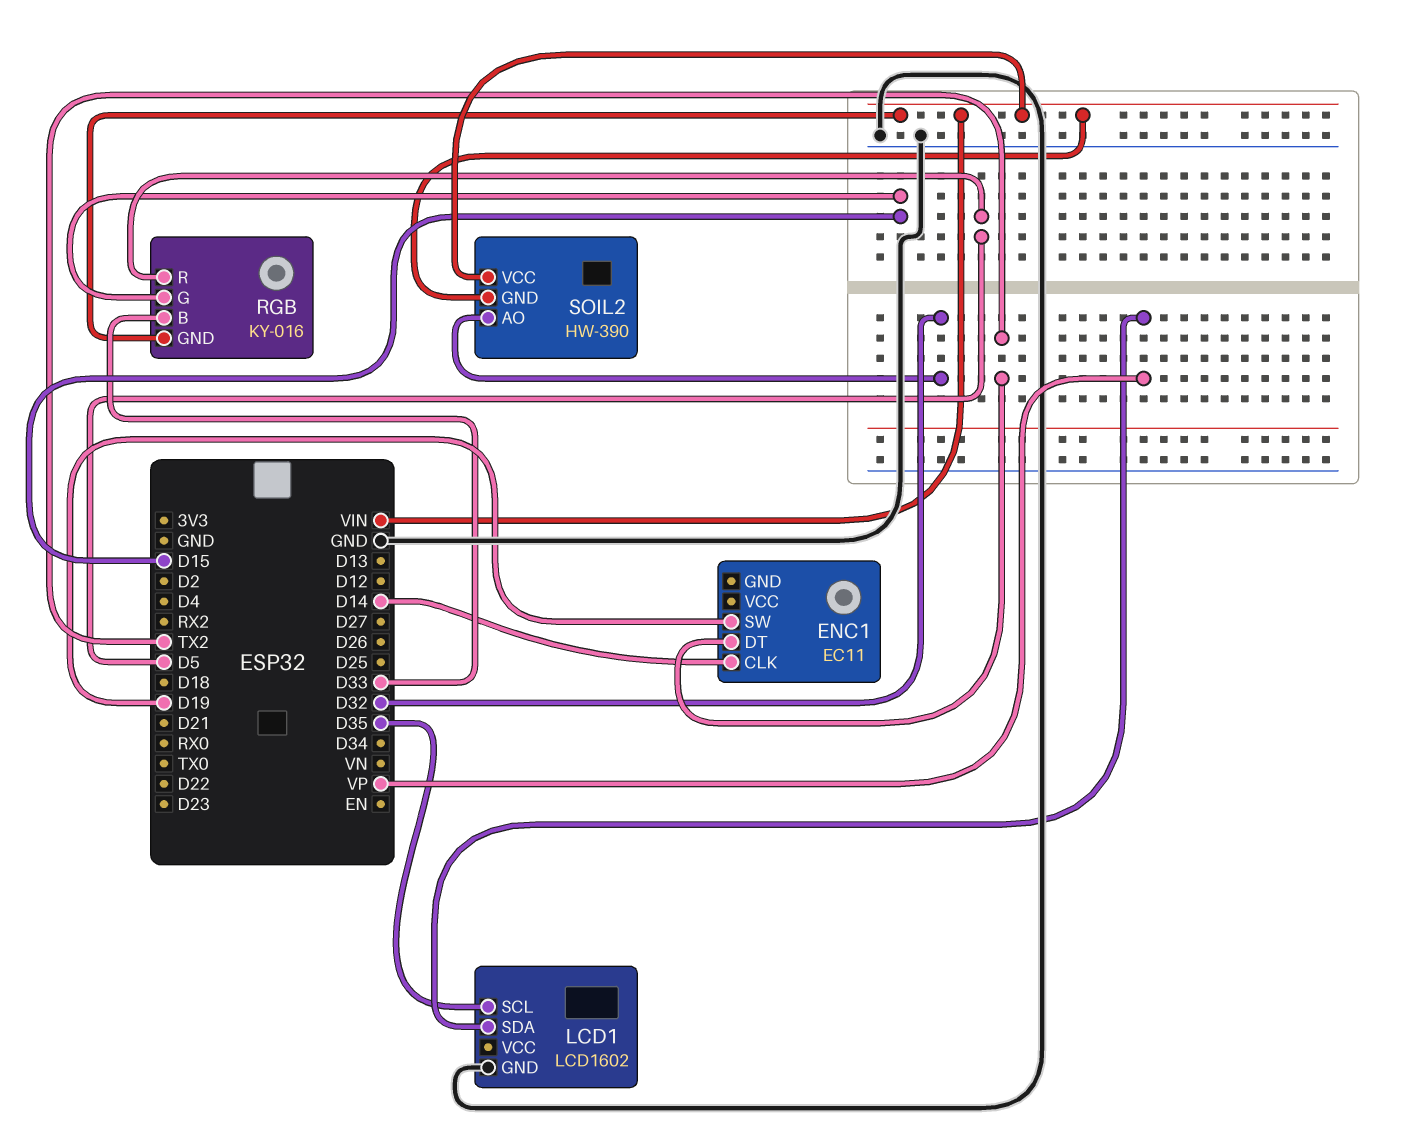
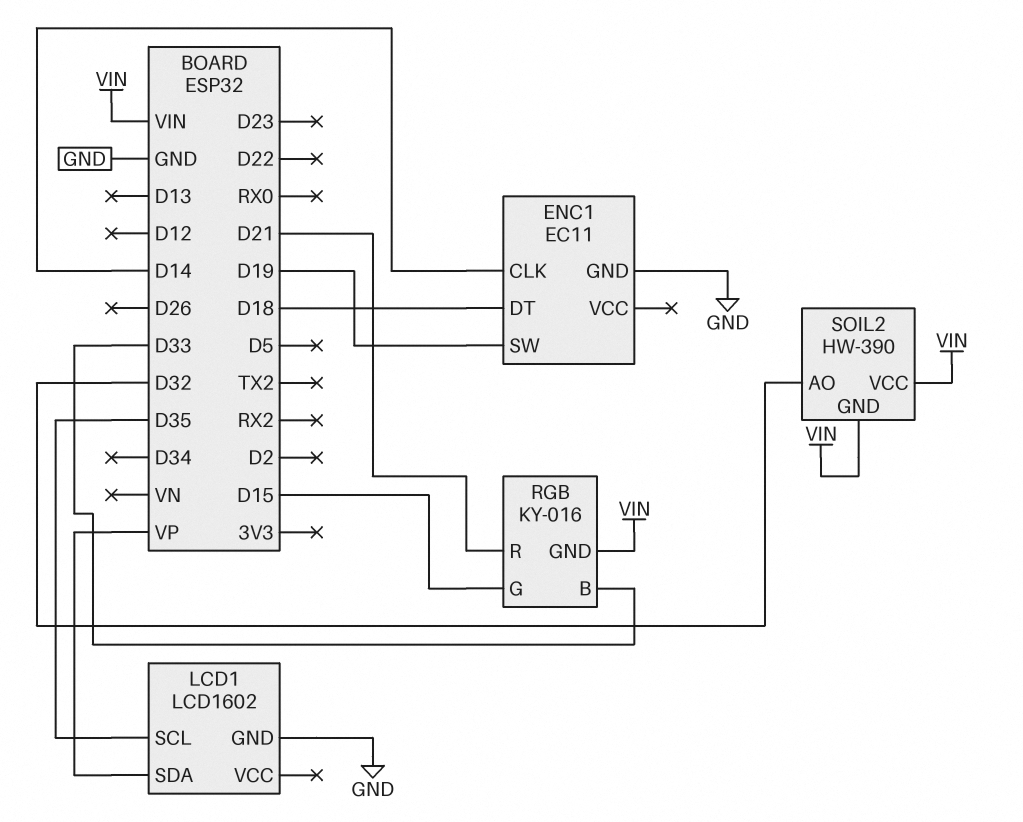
ENC1 pin DT: TX2 -> D18
ENC1 pin GND: none -> GND
RGB pin R: D5 -> D21

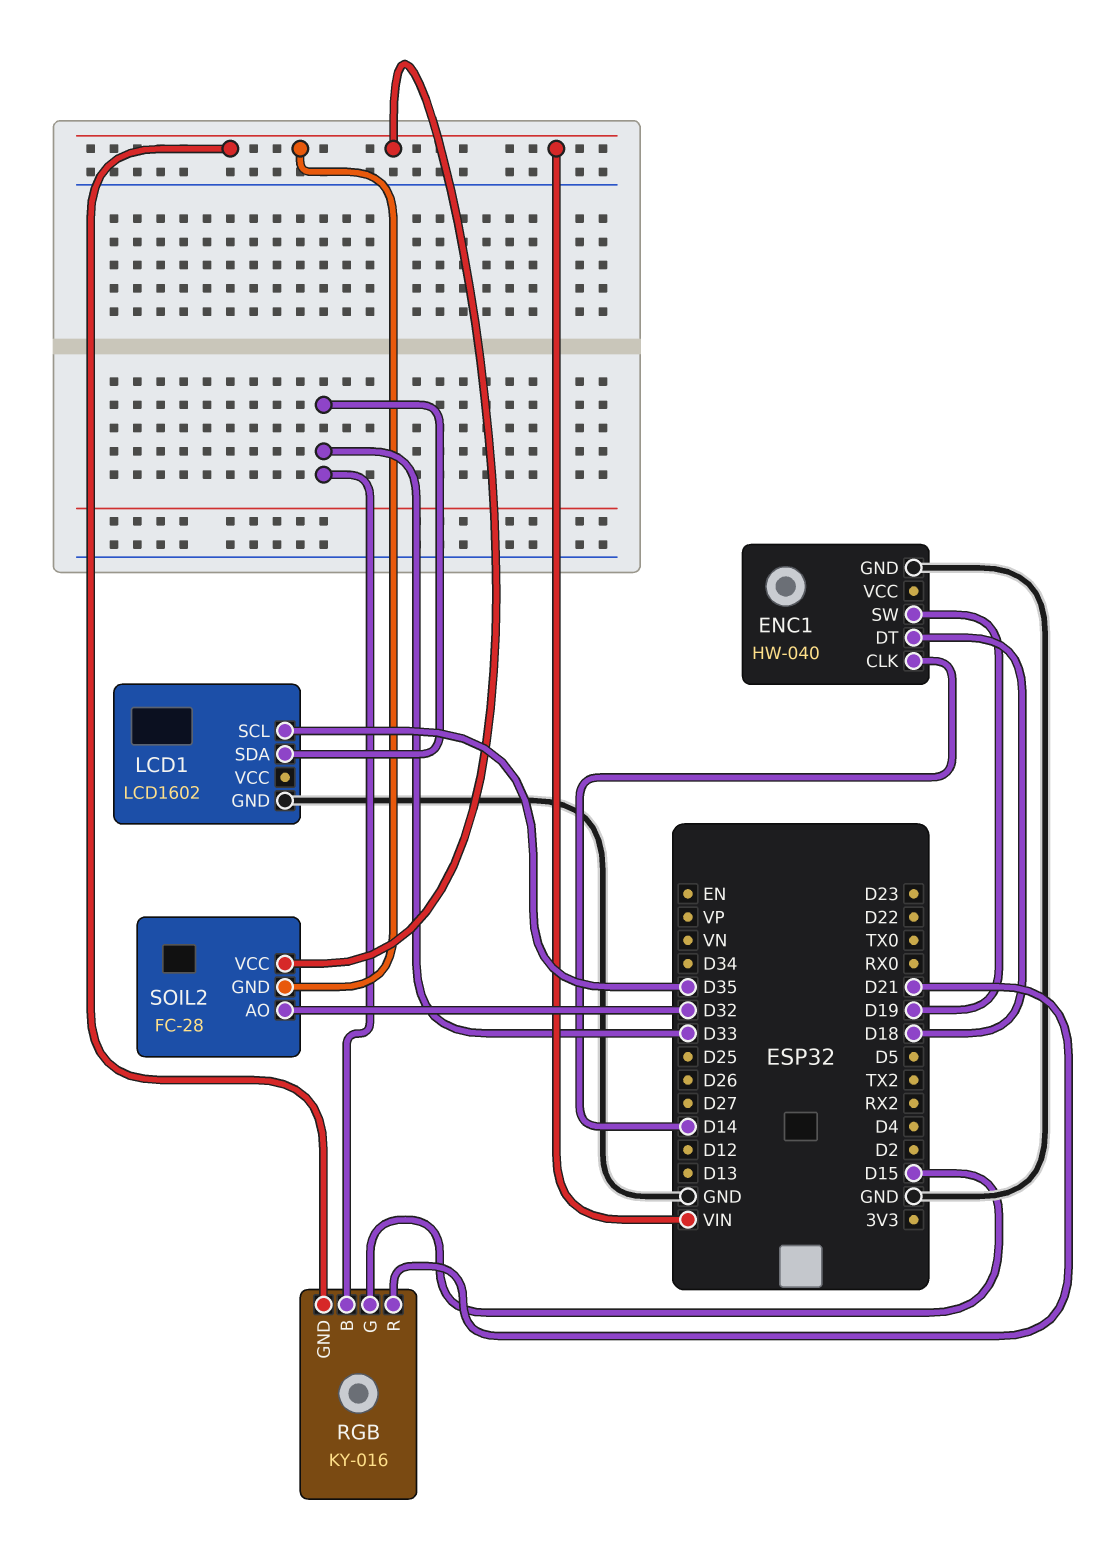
ENC1: EC11 -> HW-040
LCD1 pin SDA: VP -> D33
SOIL2: HW-390 -> FC-28

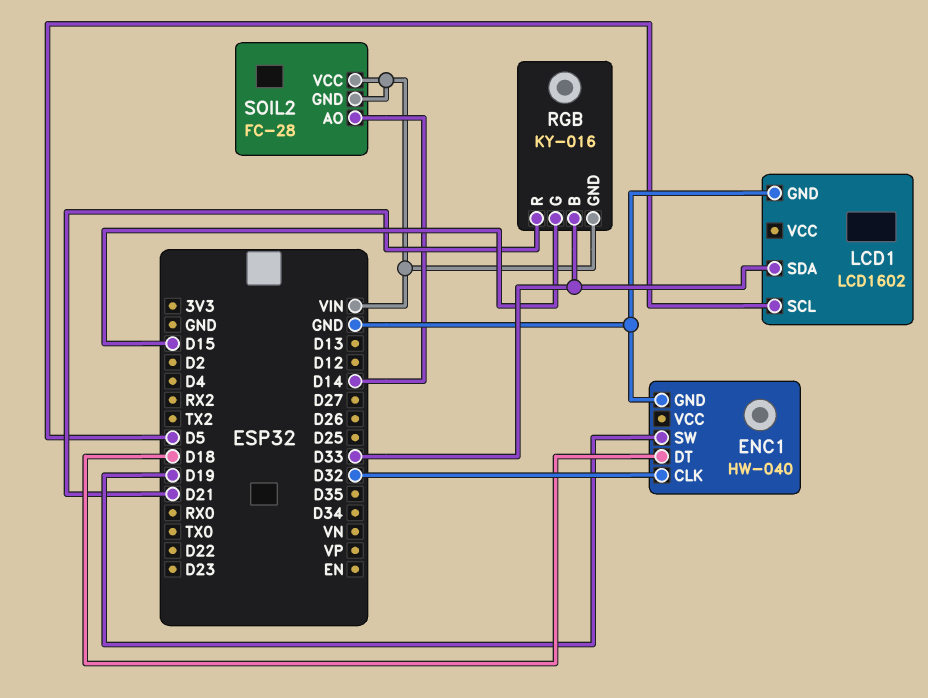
ENC1 pin CLK: D14 -> D32
LCD1 pin SCL: D35 -> D5
SOIL2 pin AO: D32 -> D14

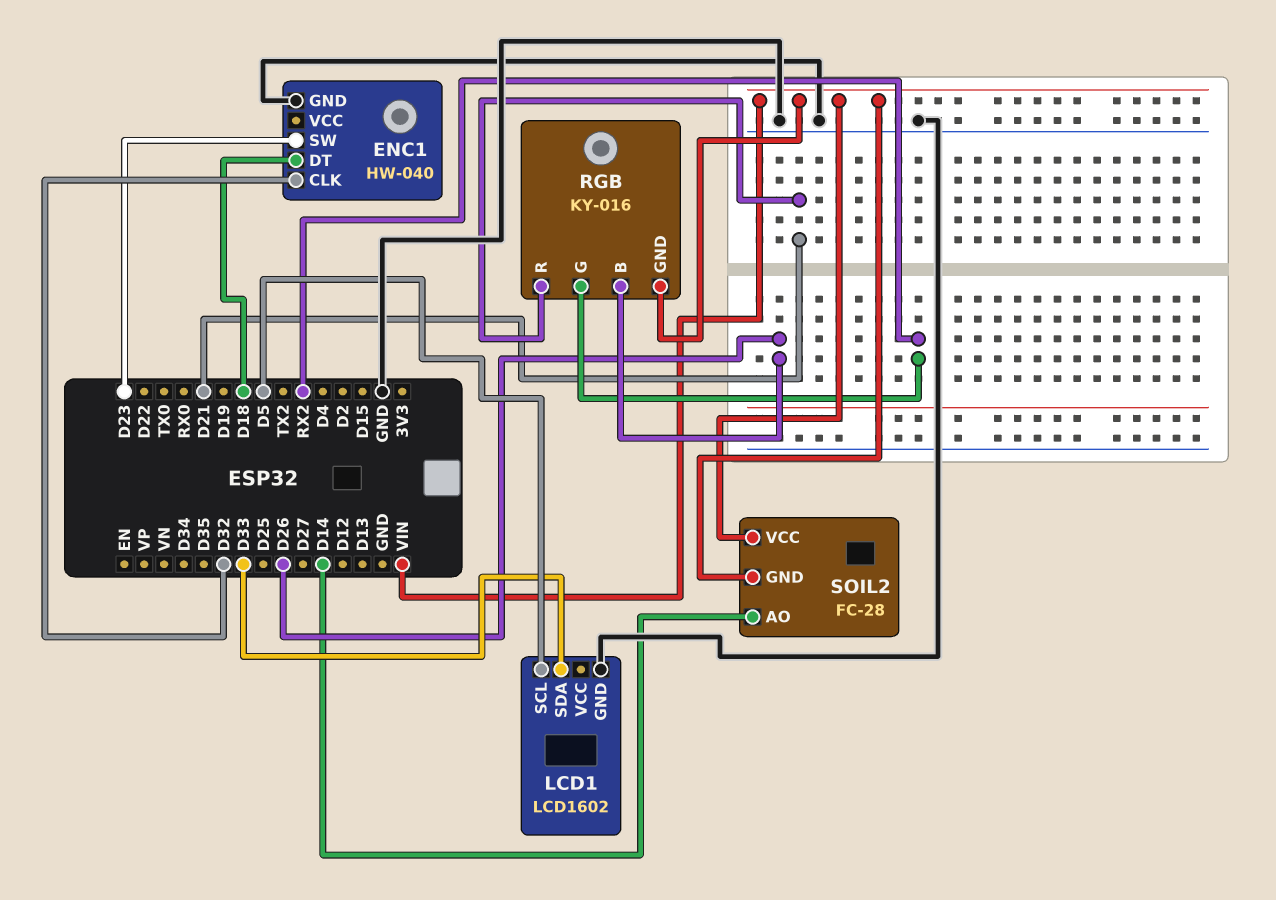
ENC1 pin SW: D19 -> D23
RGB pin B: D33 -> D26
RGB pin G: D15 -> RX2

